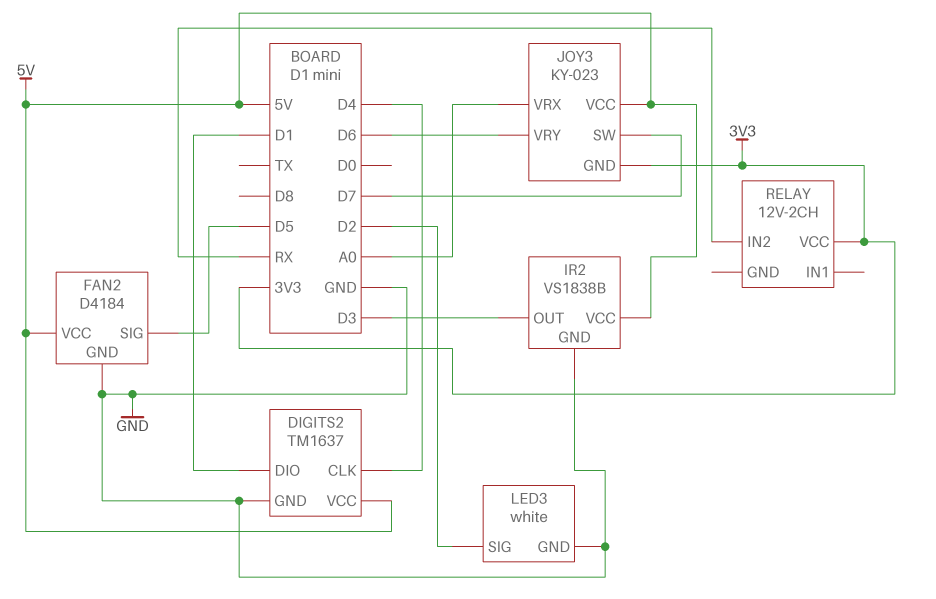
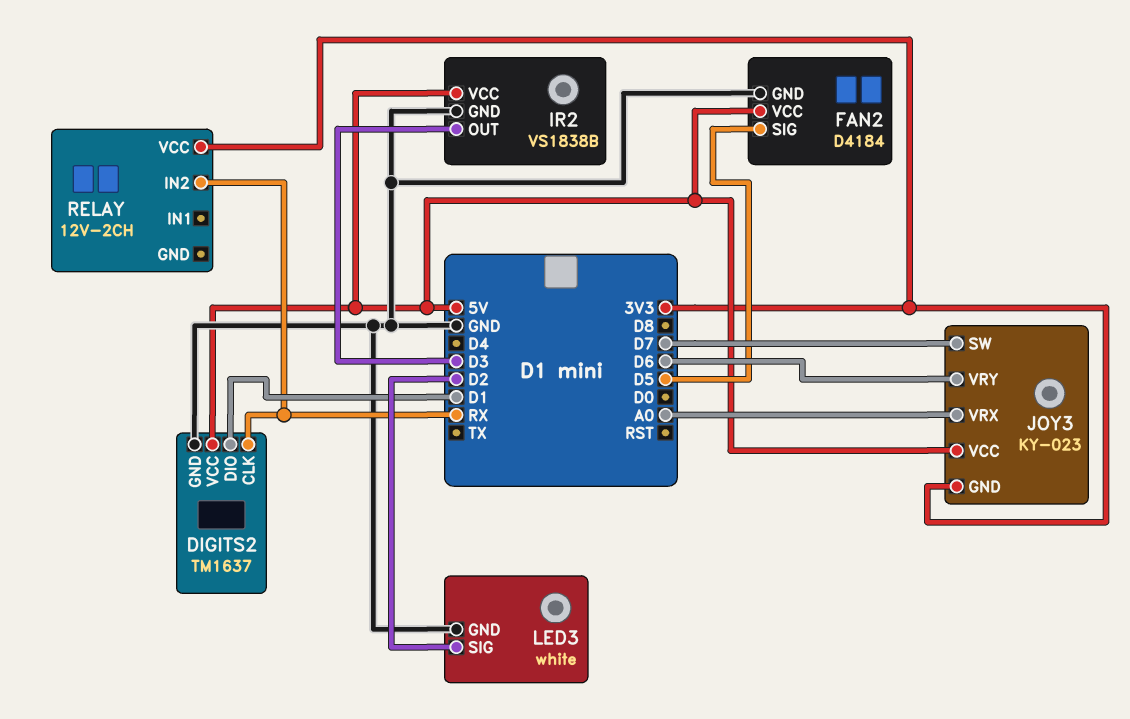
DIGITS2 pin CLK: D4 -> RX

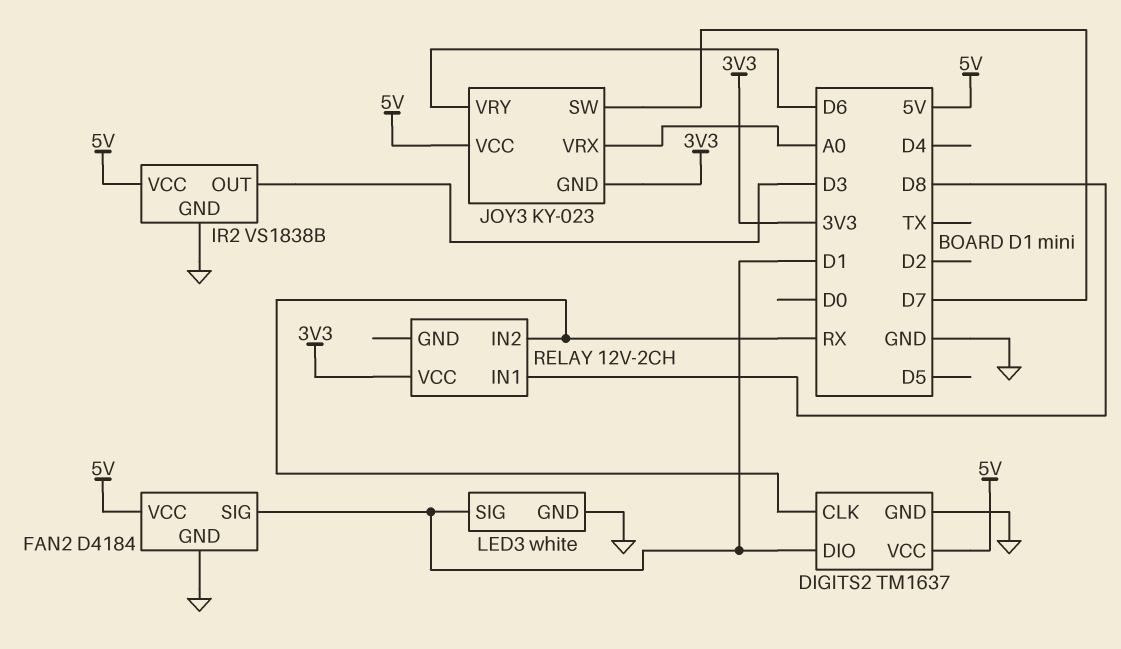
FAN2 pin SIG: D5 -> D1
LED3 pin SIG: D2 -> D1
RELAY pin IN1: none -> D8

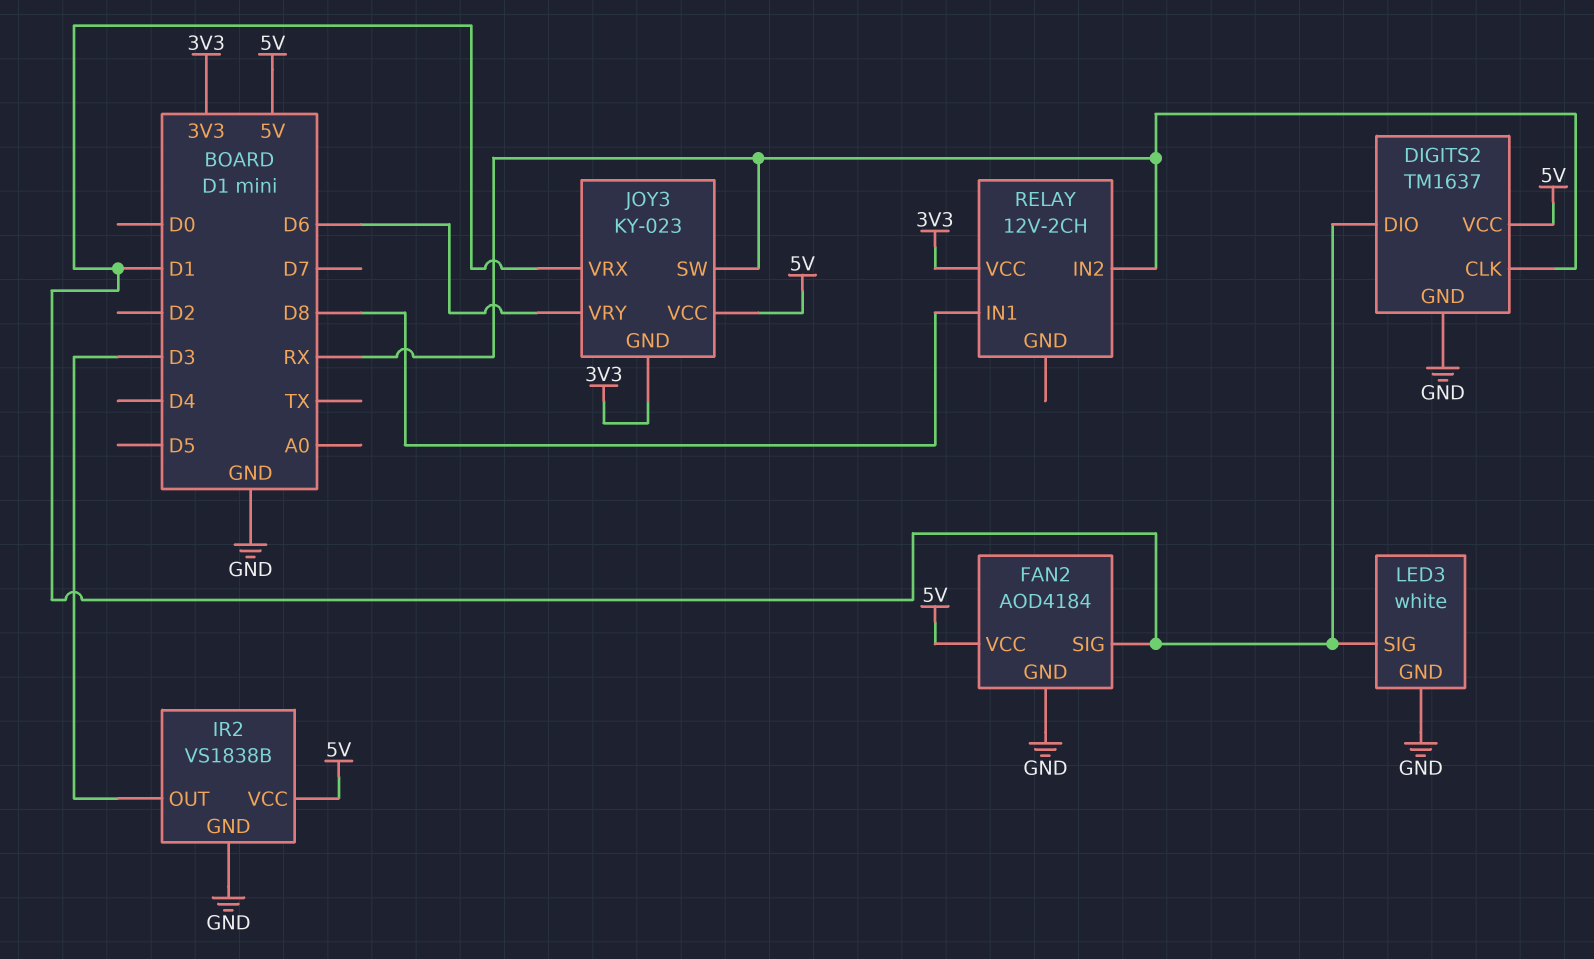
FAN2: D4184 -> AOD4184
JOY3 pin SW: D7 -> RX
JOY3 pin VRX: A0 -> D1

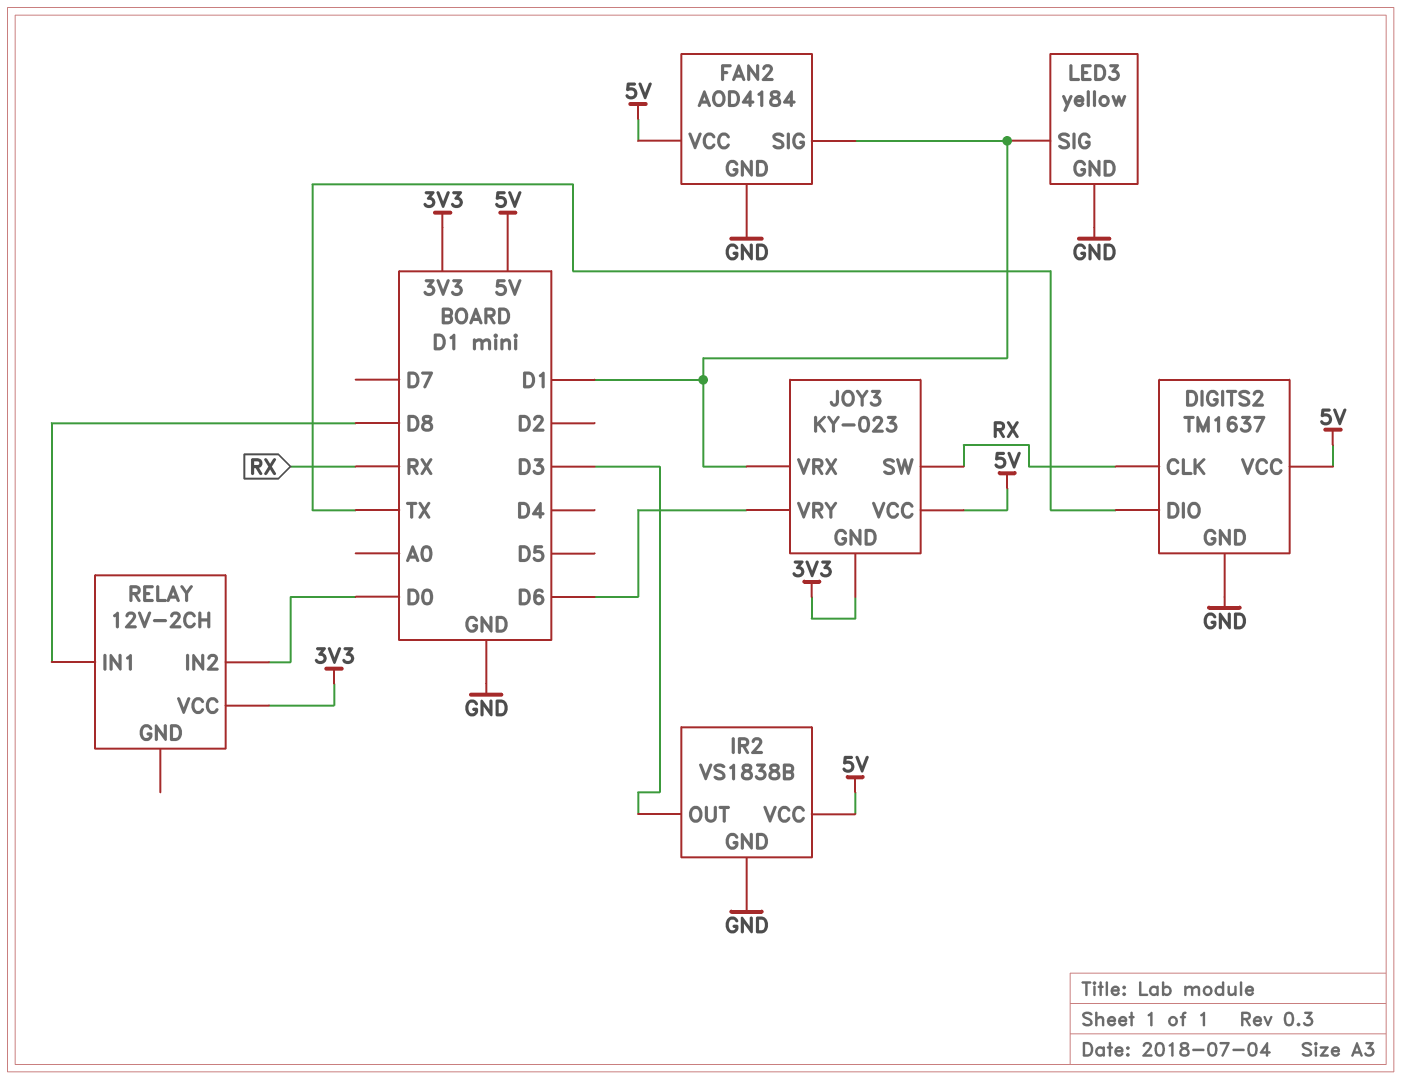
DIGITS2 pin DIO: D1 -> TX
LED3: white -> yellow
RELAY pin IN2: RX -> D0

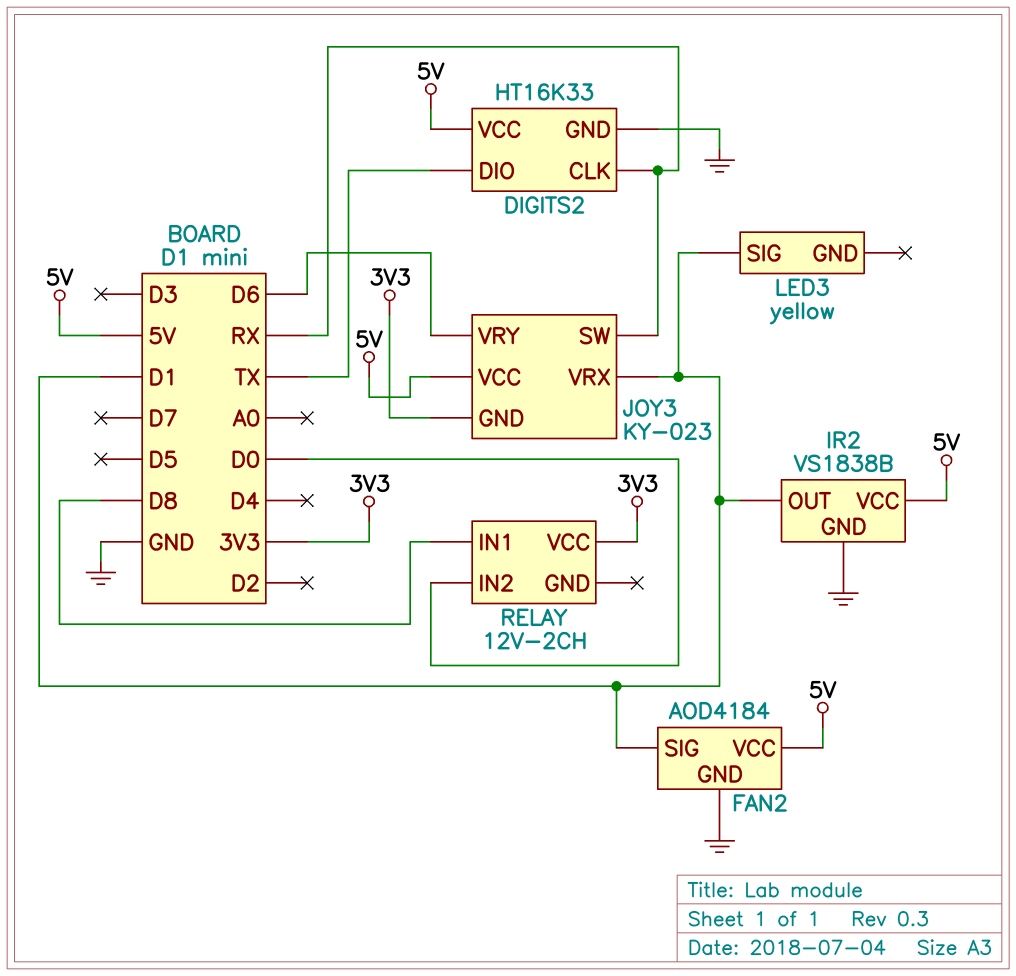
DIGITS2: TM1637 -> HT16K33
IR2 pin OUT: D3 -> D1
LED3 pin GND: GND -> none

